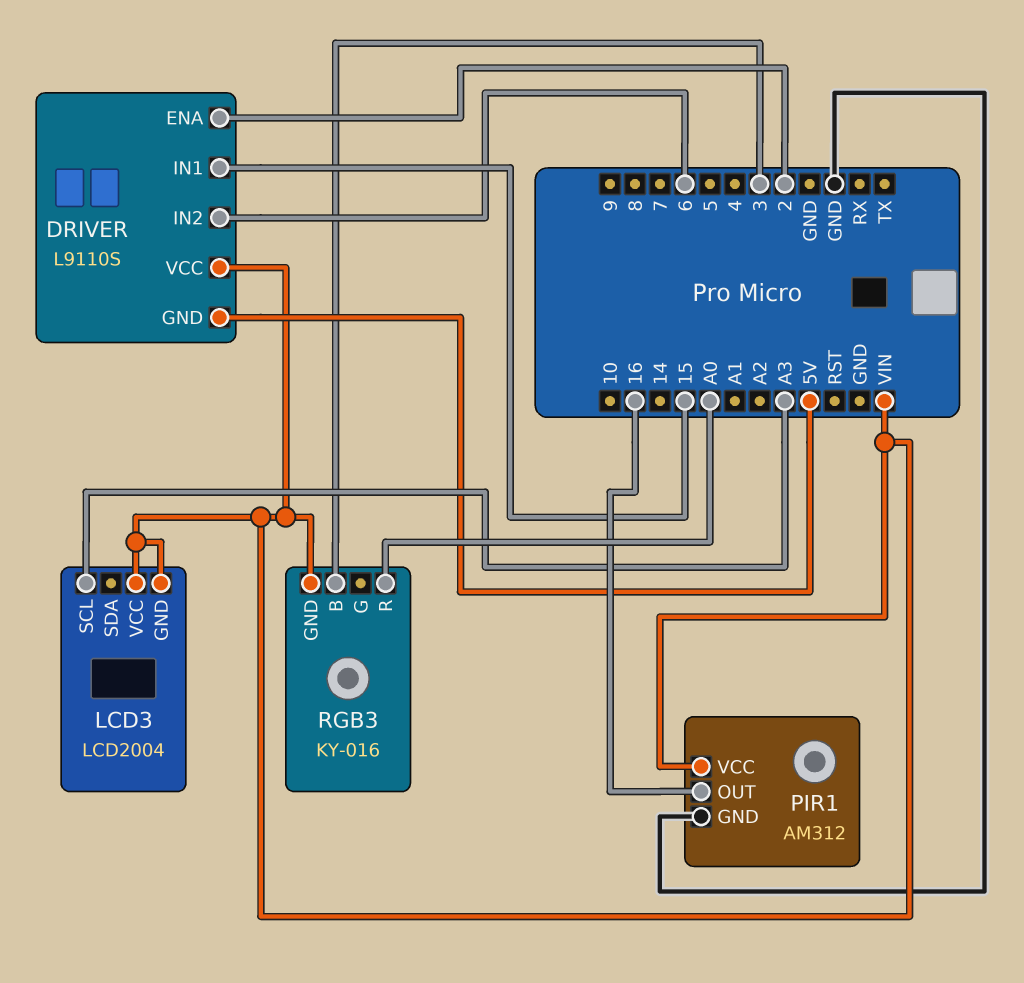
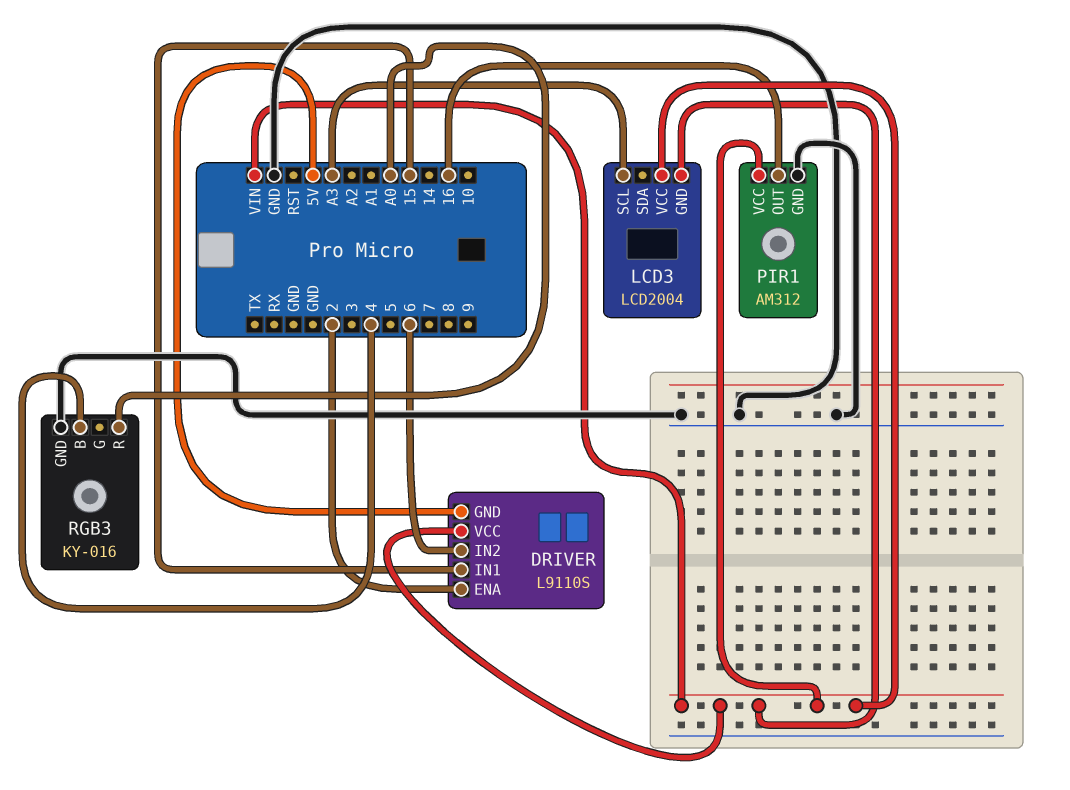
RGB3 pin B: 3 -> 4
RGB3 pin GND: VIN -> GND

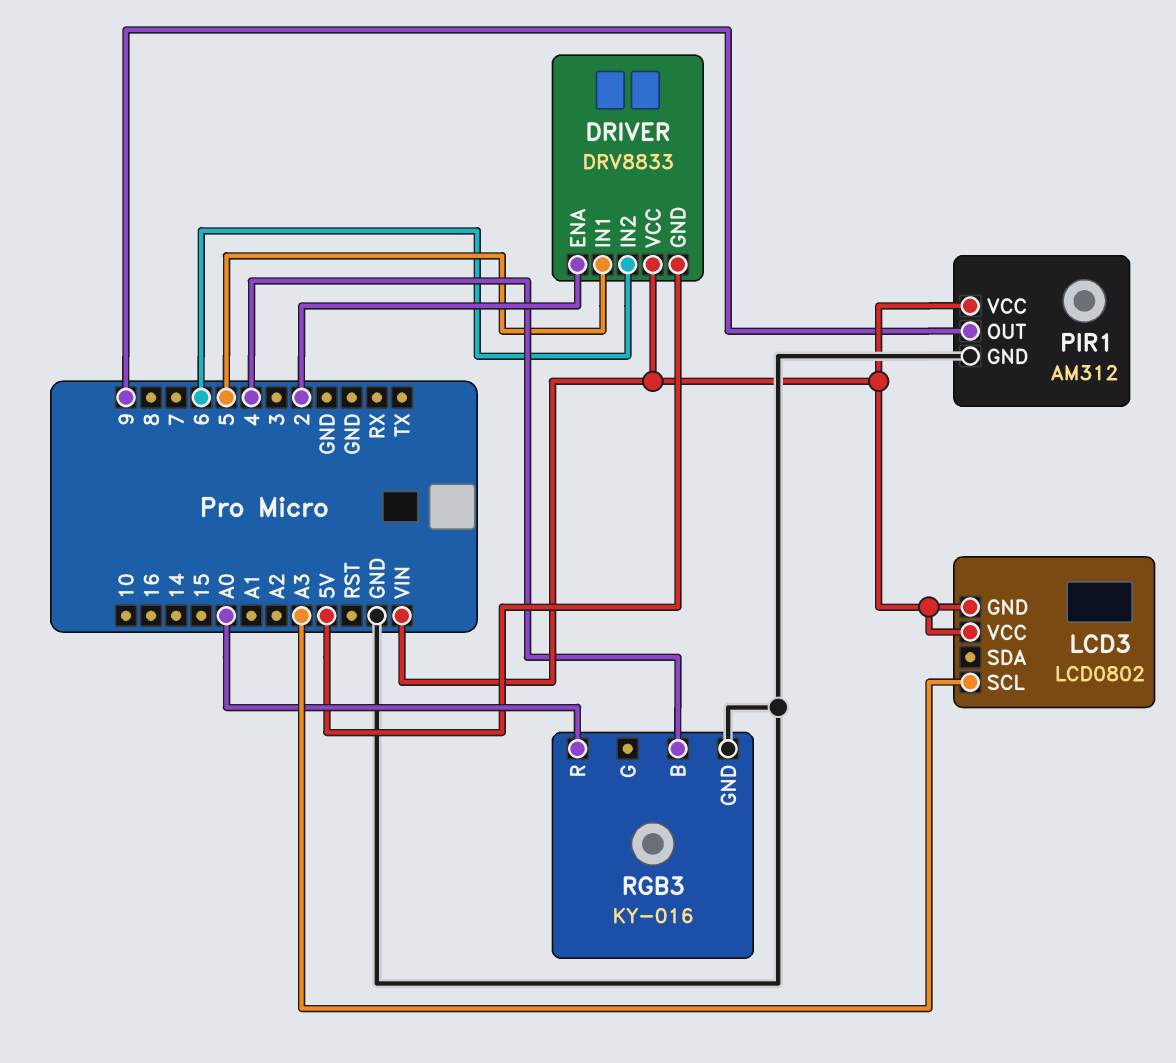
DRIVER: L9110S -> DRV8833
DRIVER pin IN1: 15 -> 5
LCD3: LCD2004 -> LCD0802
PIR1 pin OUT: 16 -> 9

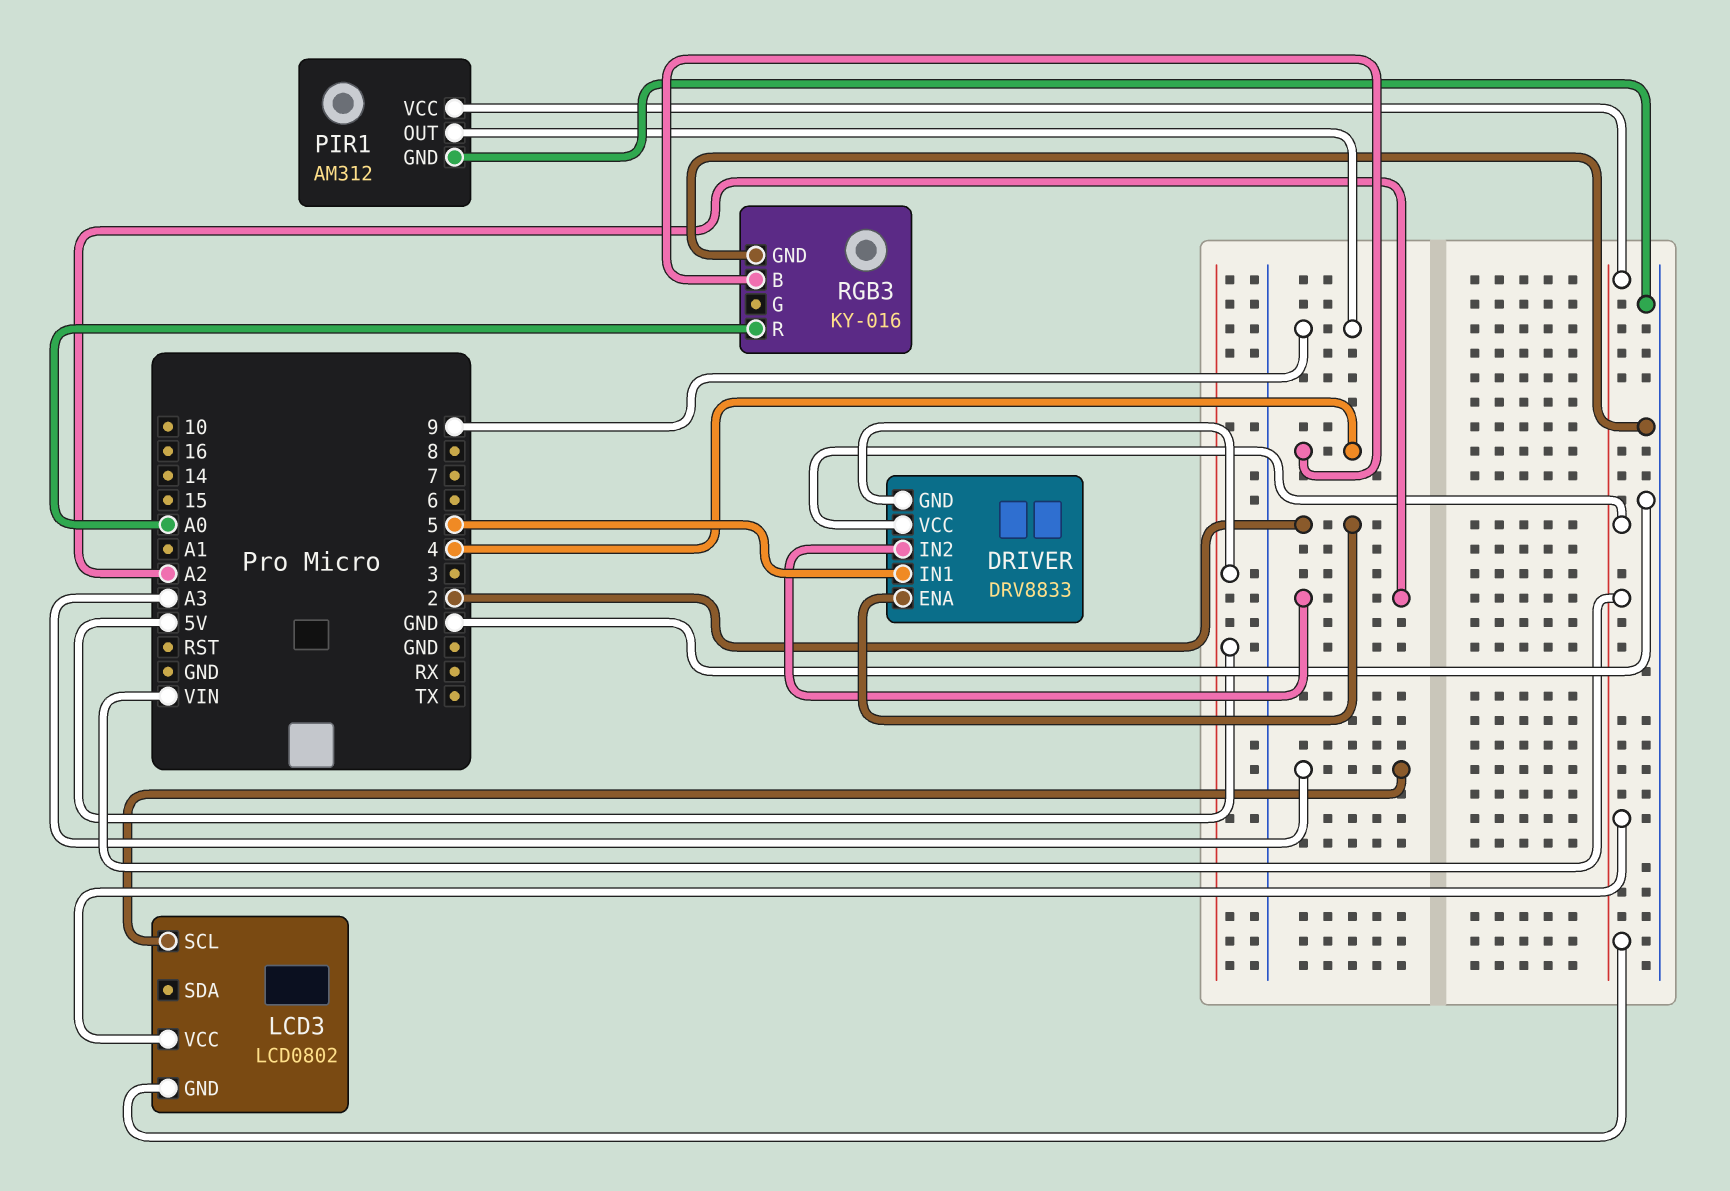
DRIVER pin IN2: 6 -> A2

